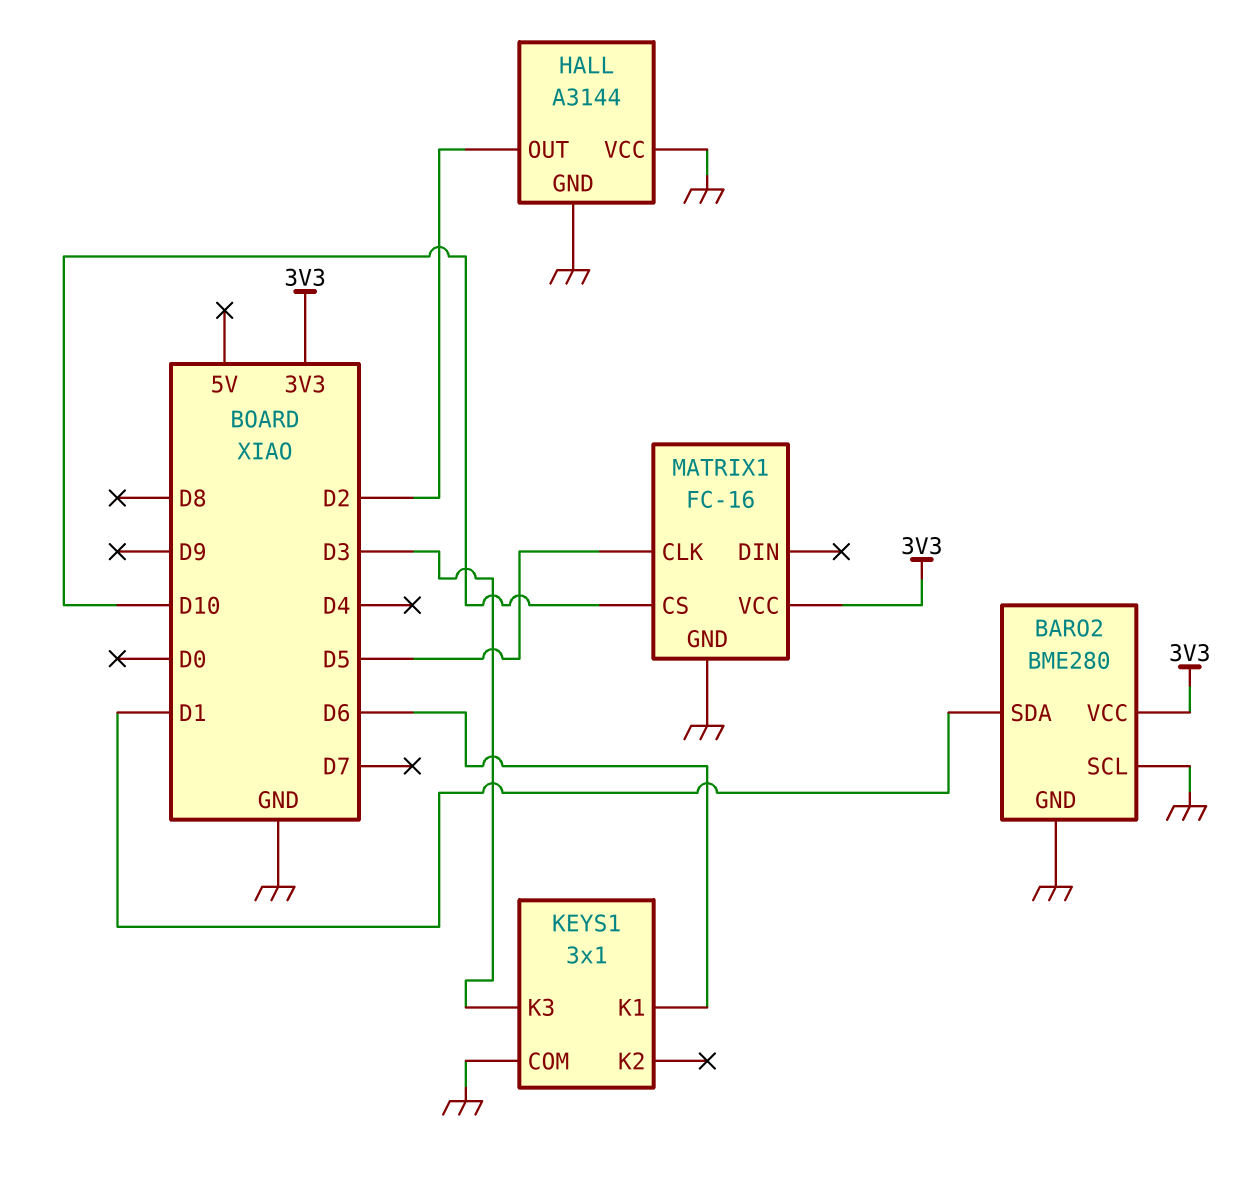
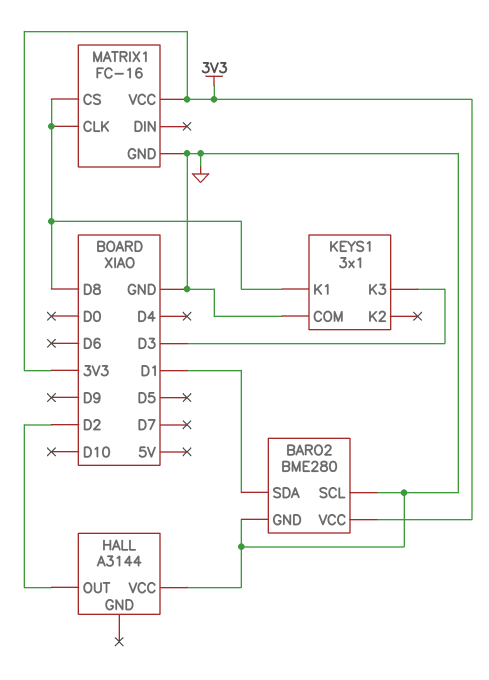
HALL pin GND: GND -> none
KEYS1 pin K1: D6 -> D8
MATRIX1 pin CLK: D5 -> D8
MATRIX1 pin CS: D10 -> D8

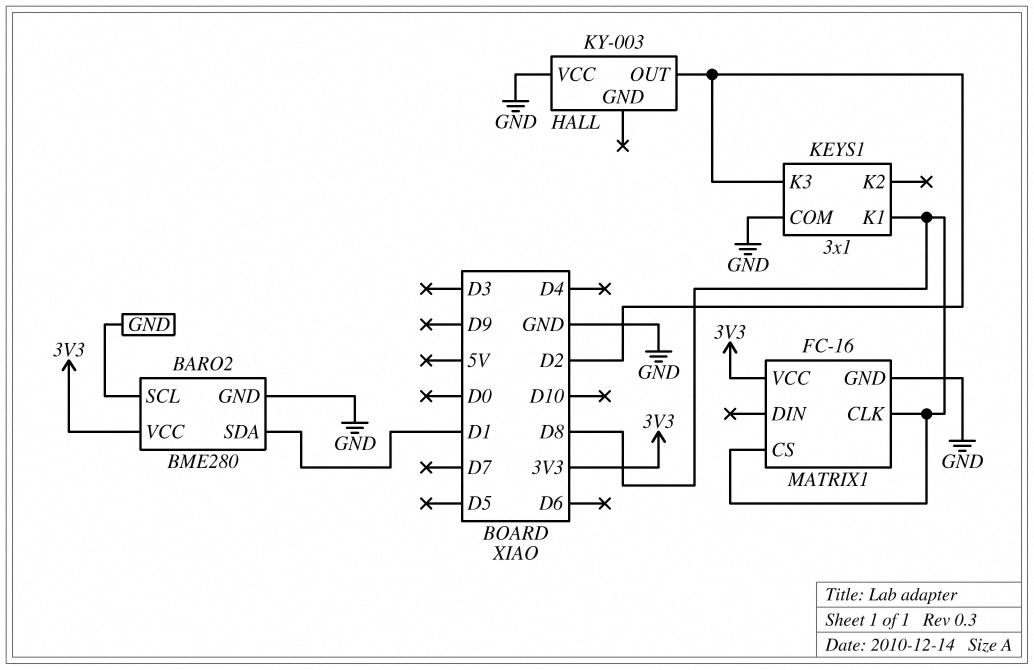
HALL: A3144 -> KY-003
KEYS1 pin K3: D3 -> D2

